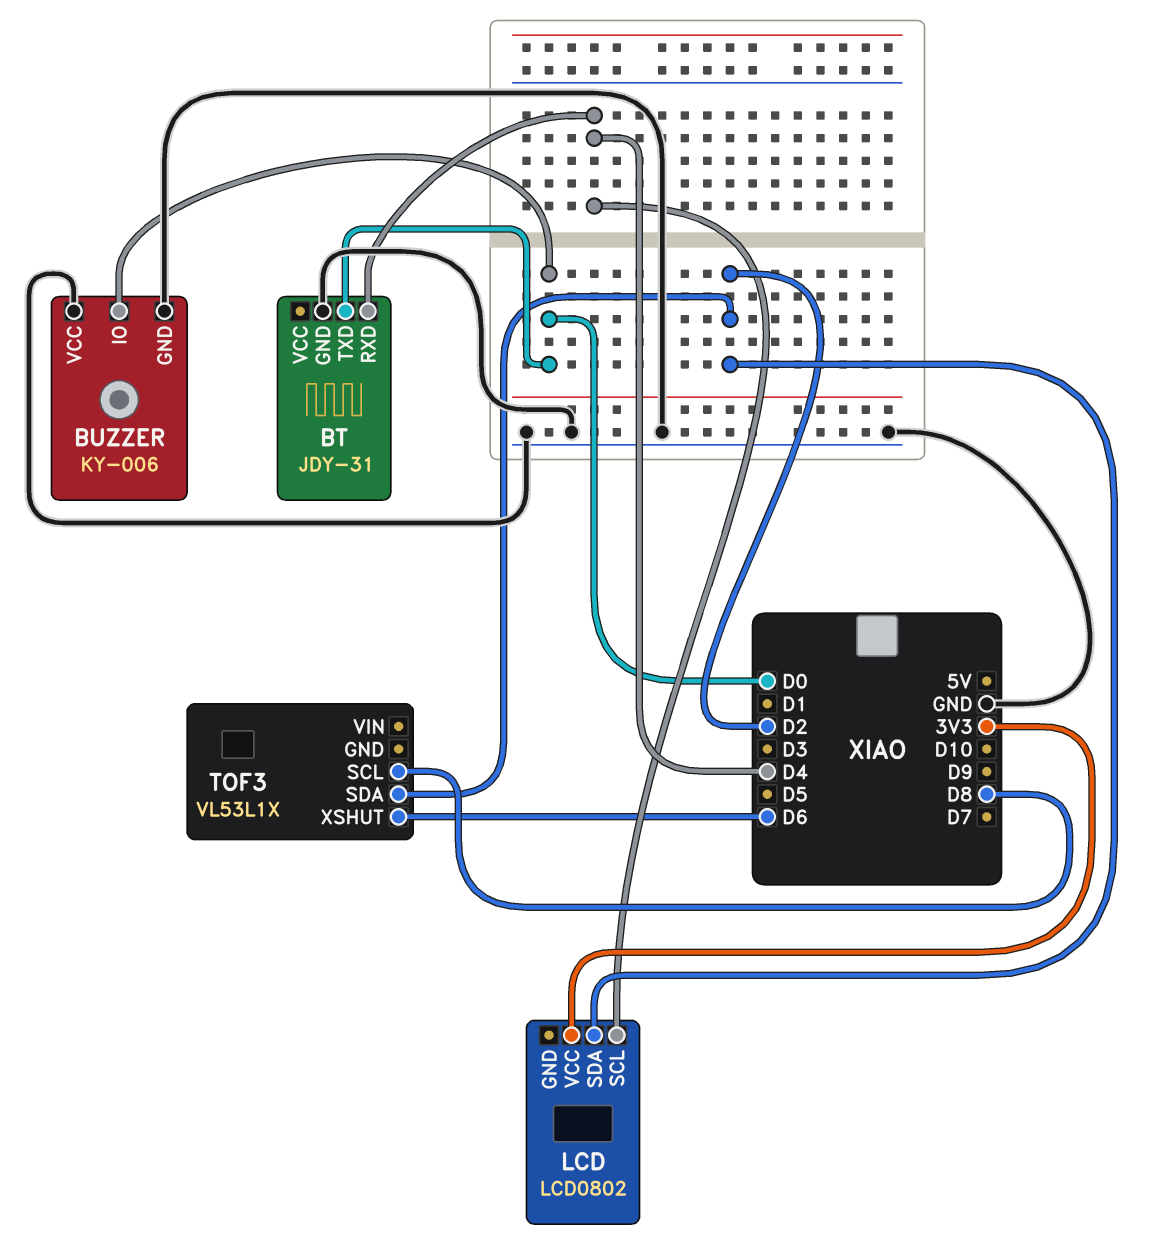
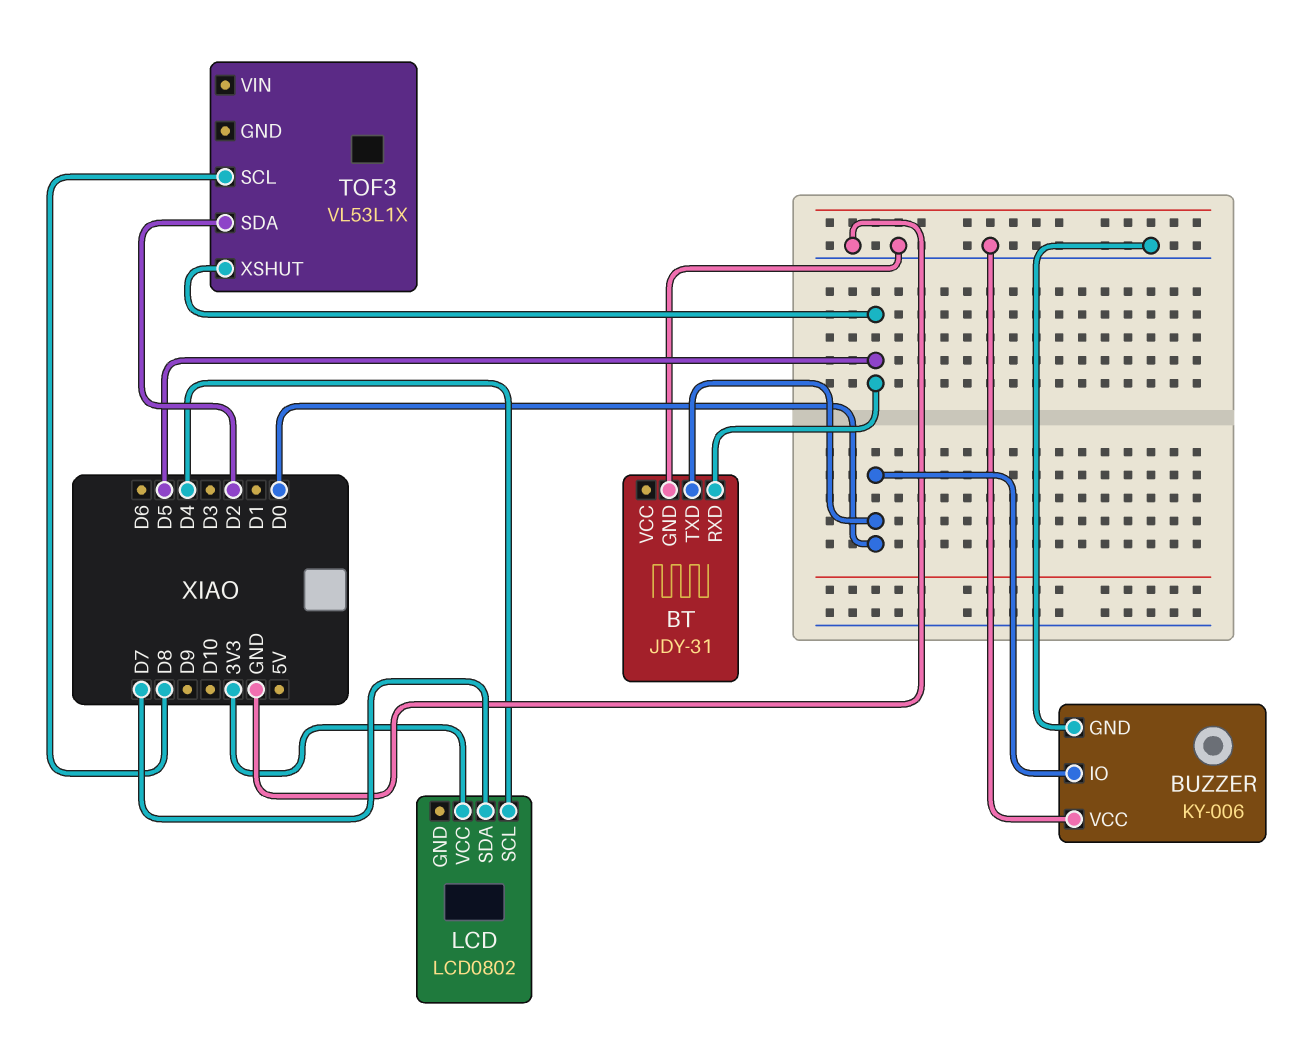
BT pin RXD: D4 -> D5
LCD pin SDA: D2 -> D7
TOF3 pin XSHUT: D6 -> D5

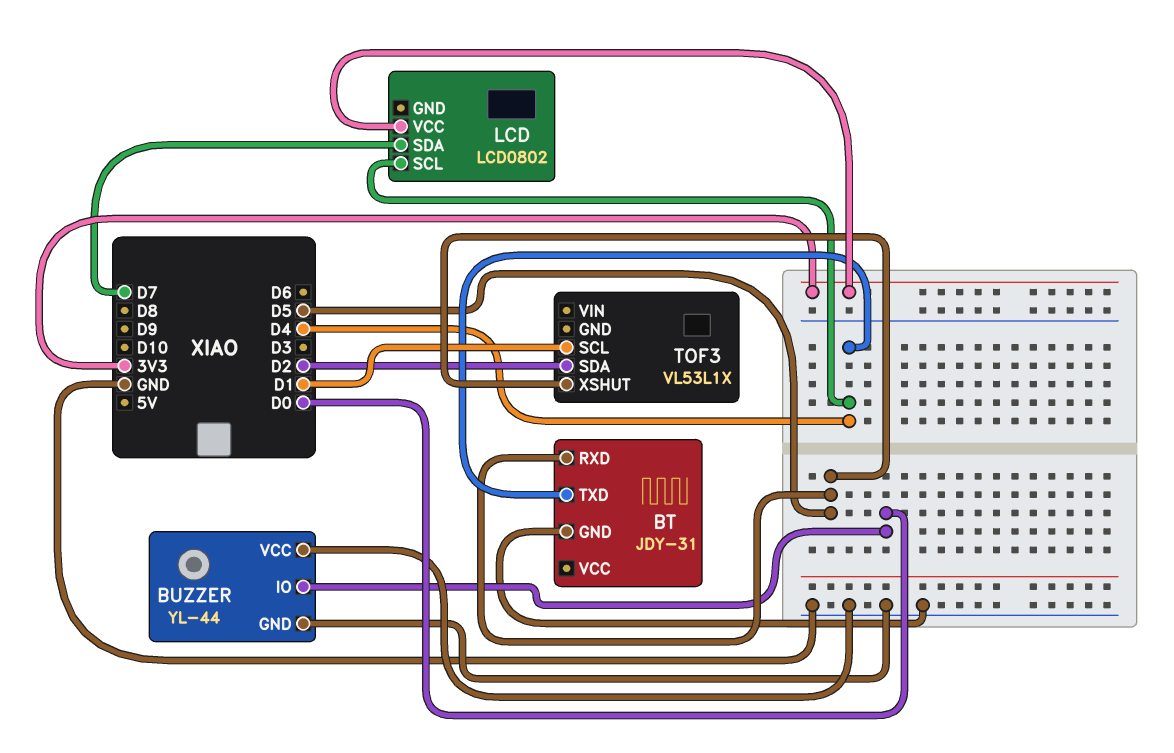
BT pin TXD: D0 -> D4
BUZZER: KY-006 -> YL-44
TOF3 pin SCL: D8 -> D1

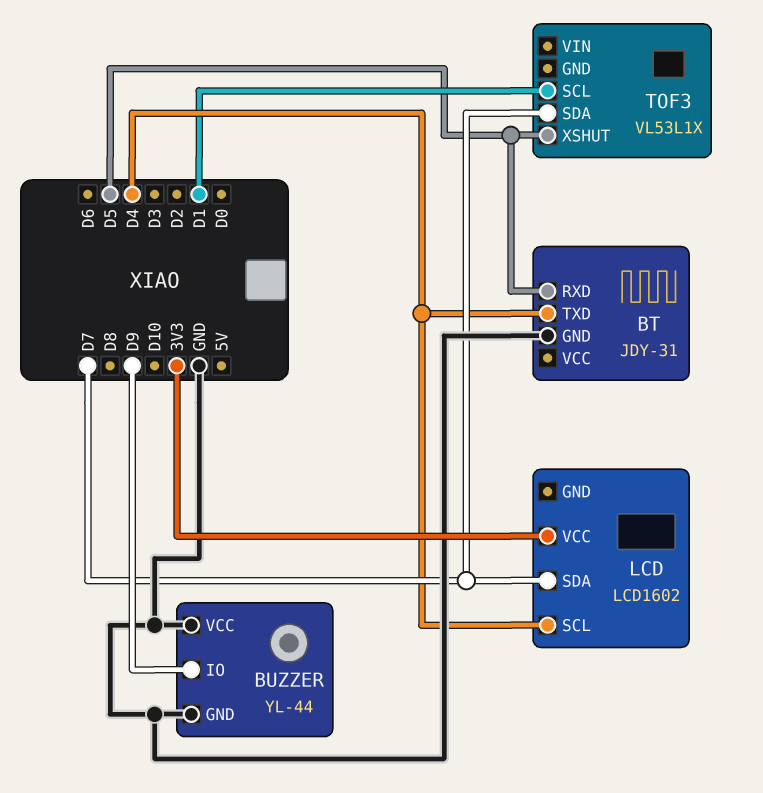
BUZZER pin IO: D0 -> D9
LCD: LCD0802 -> LCD1602
TOF3 pin SDA: D2 -> D7

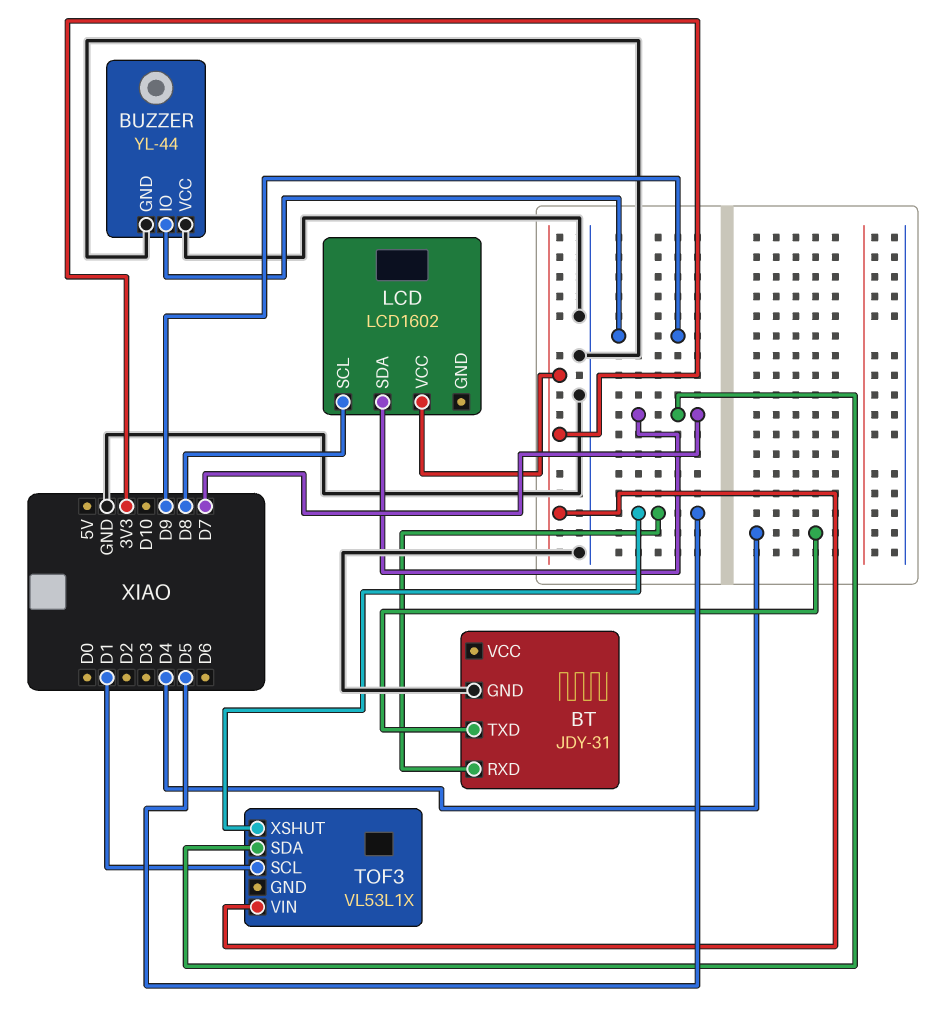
LCD pin SCL: D4 -> D8
TOF3 pin VIN: none -> 3V3

